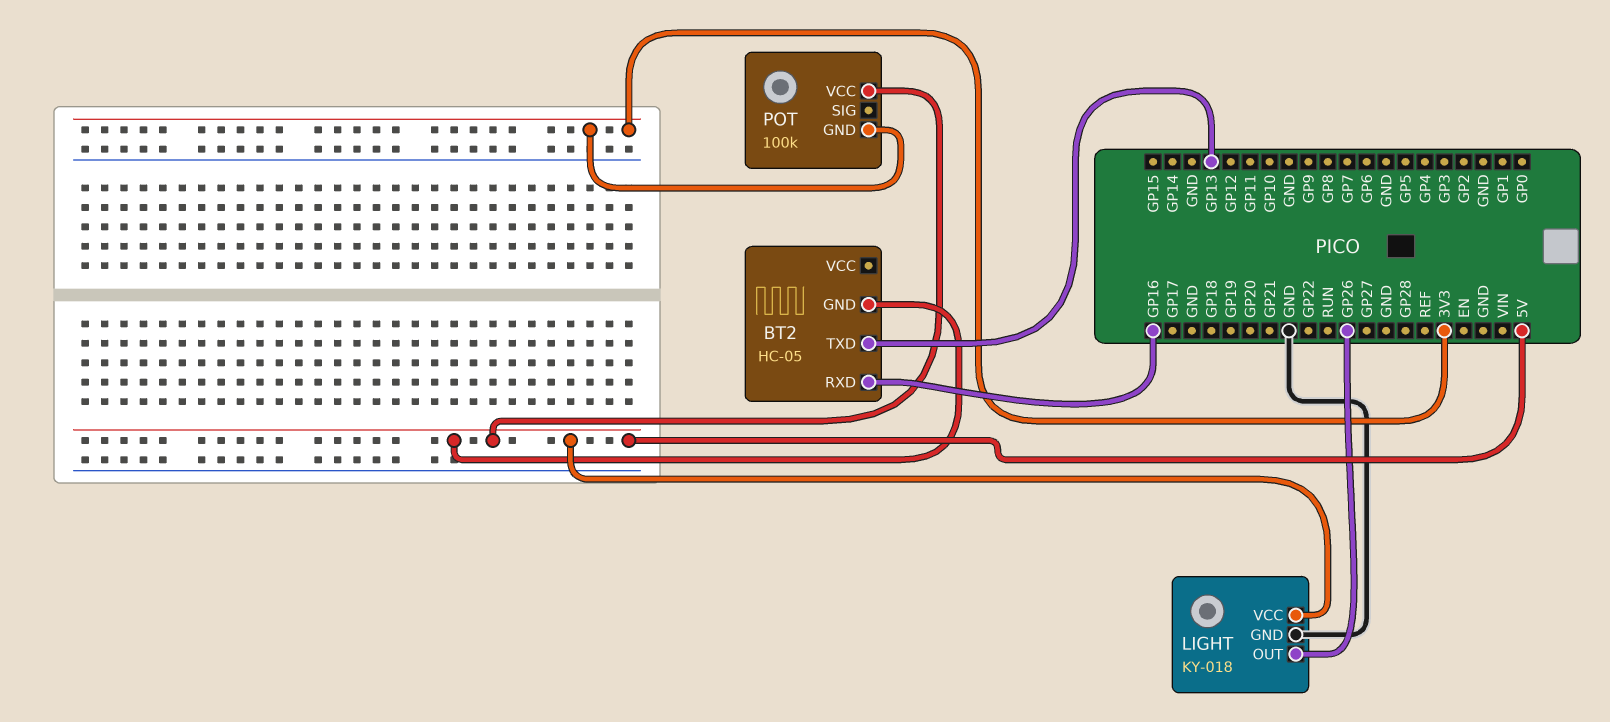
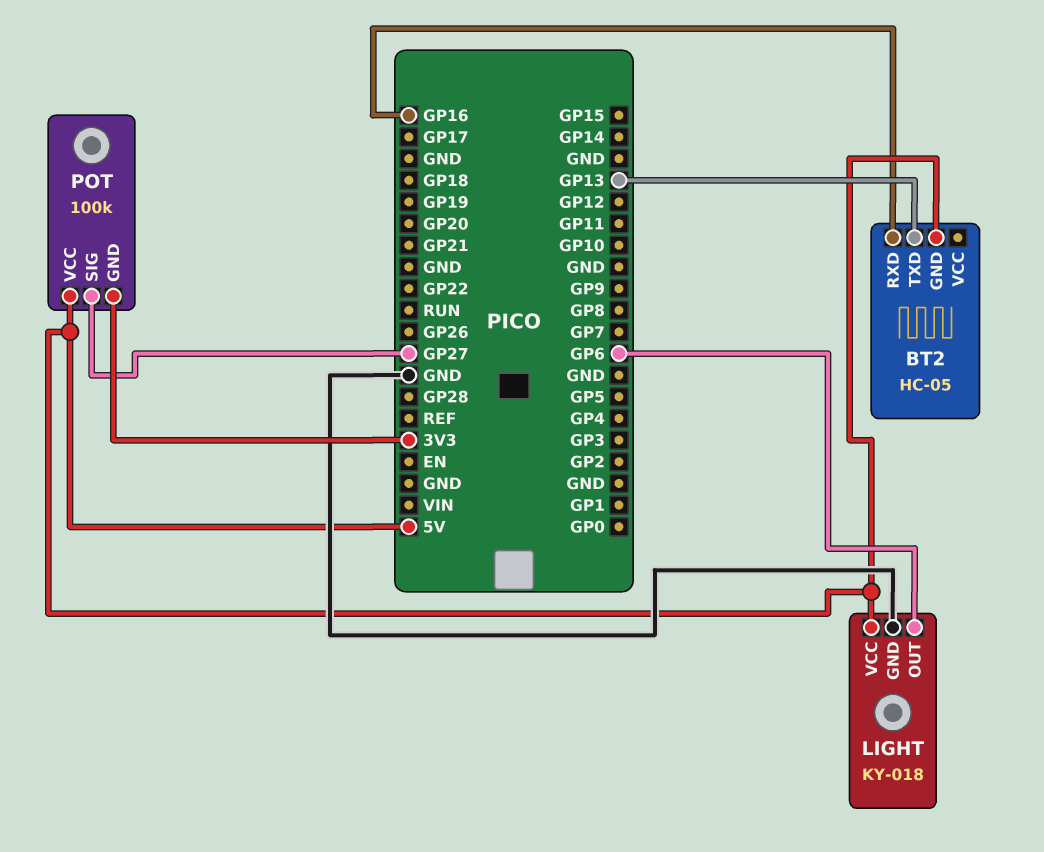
LIGHT pin OUT: GP26 -> GP6
POT pin SIG: none -> GP27

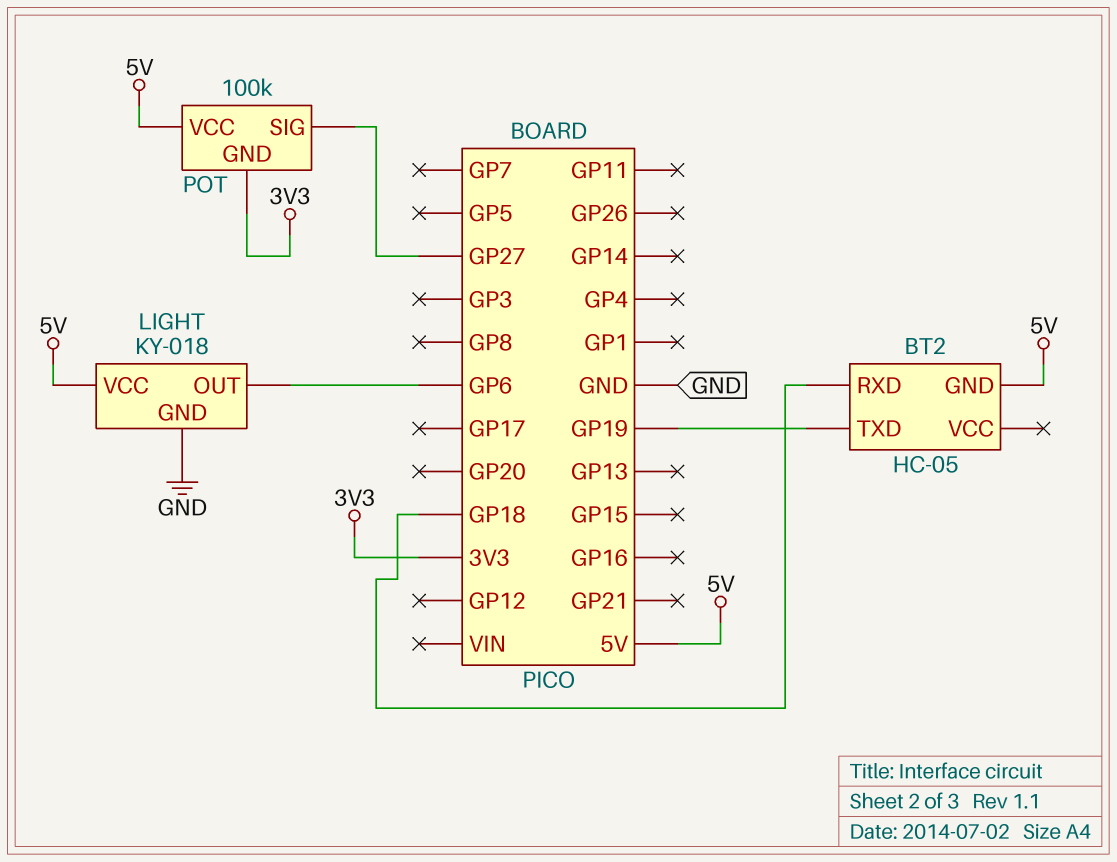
BT2 pin RXD: GP16 -> GP18
BT2 pin TXD: GP13 -> GP19

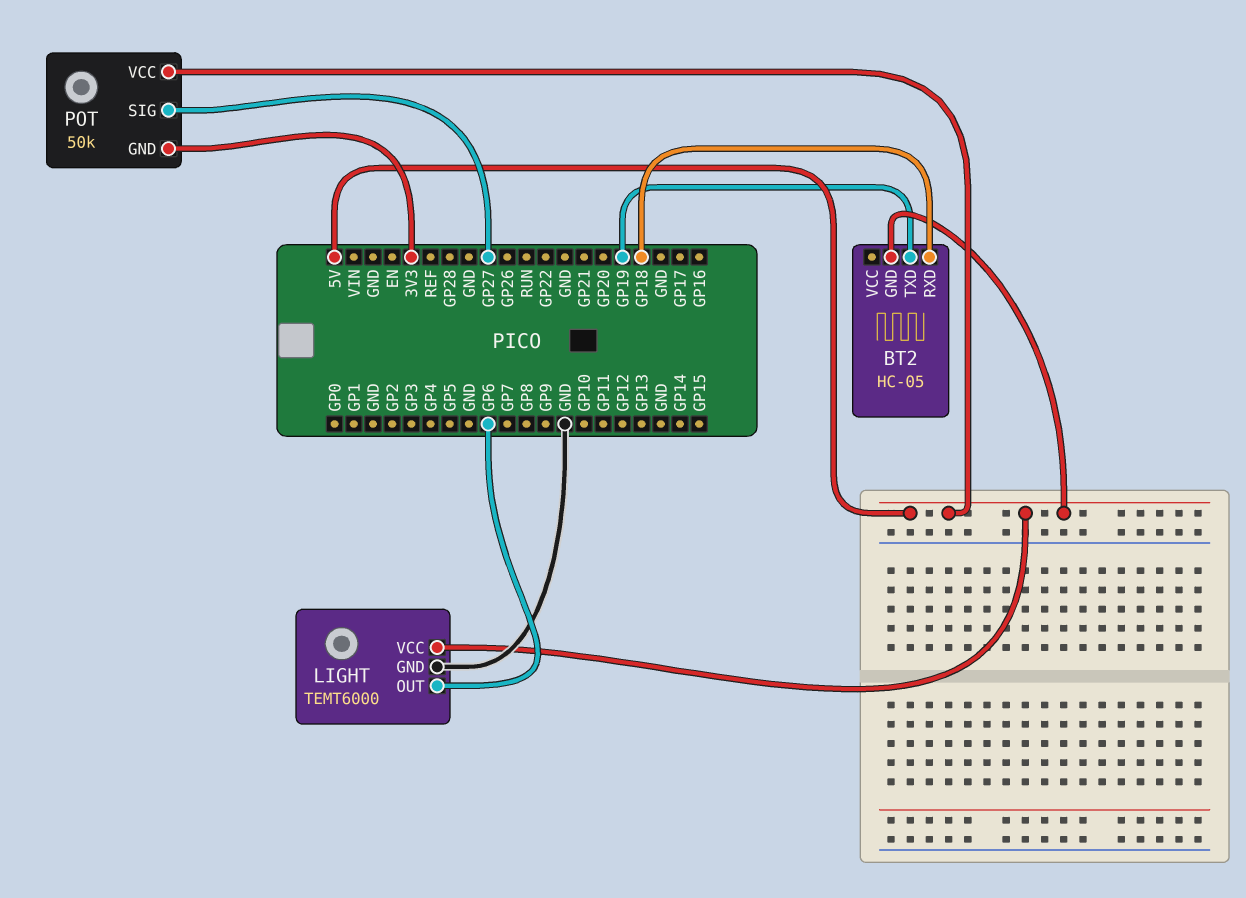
LIGHT: KY-018 -> TEMT6000
POT: 100k -> 50k

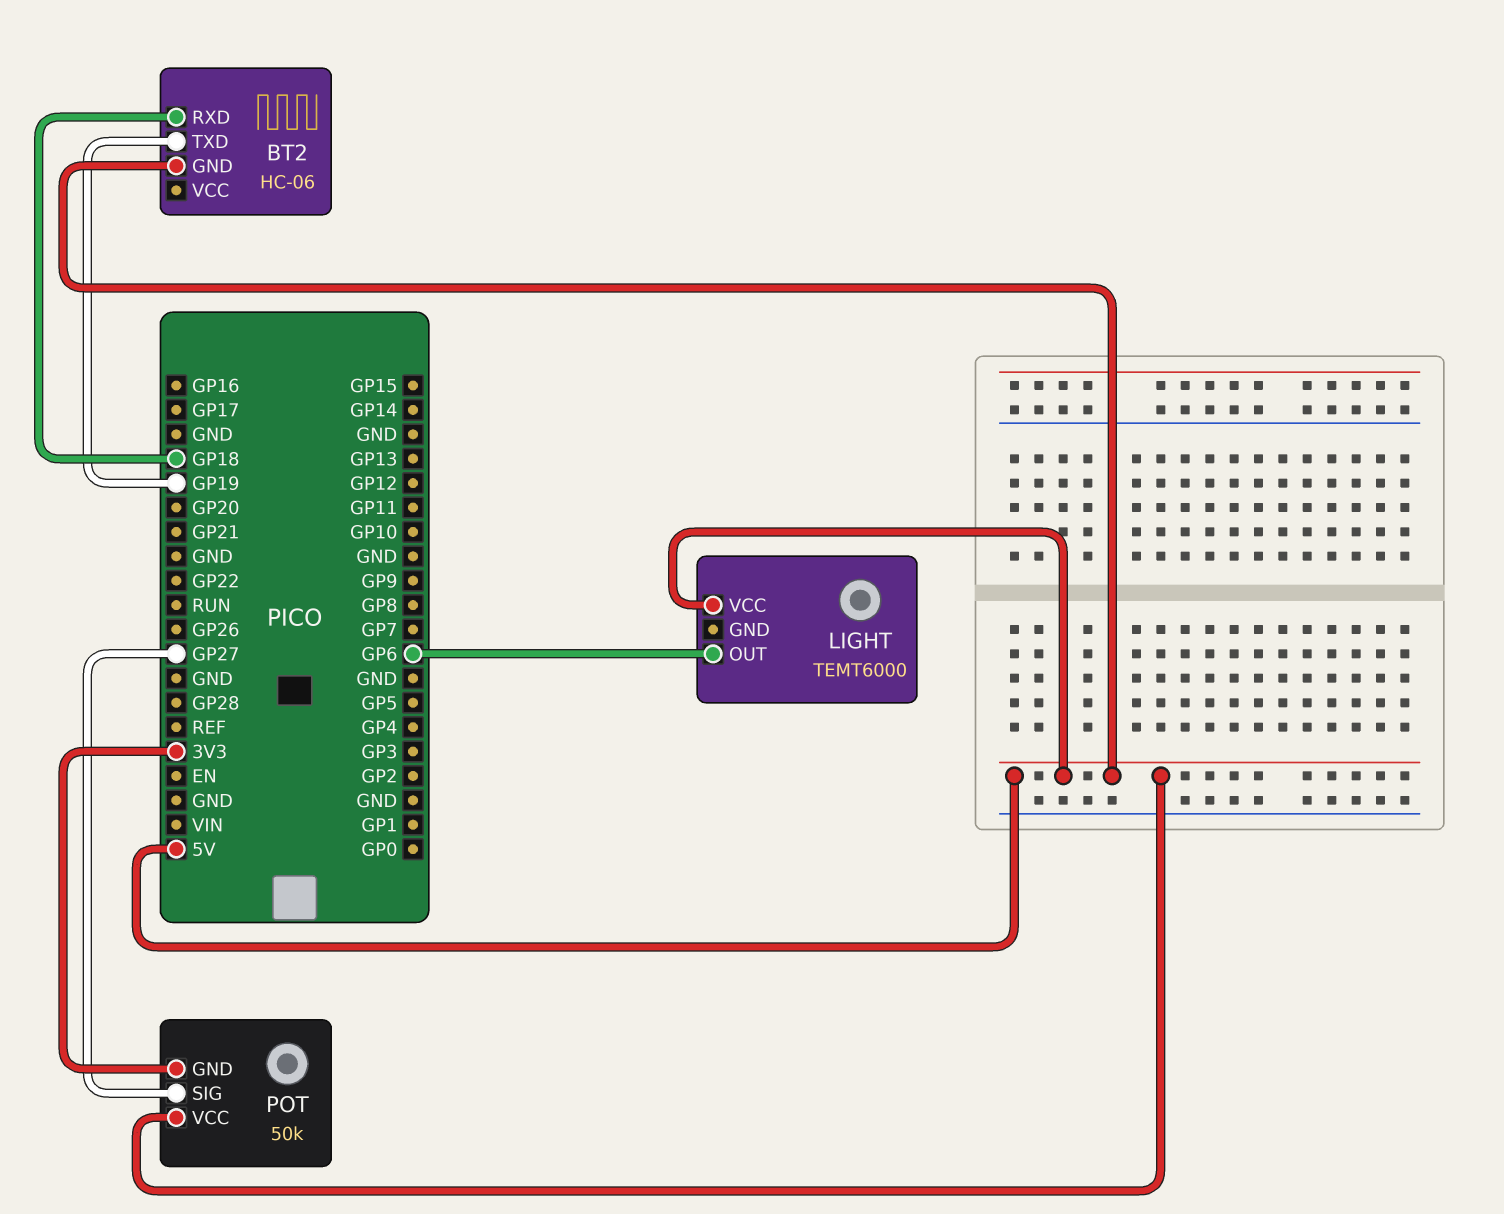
BT2: HC-05 -> HC-06
LIGHT pin GND: GND -> none

